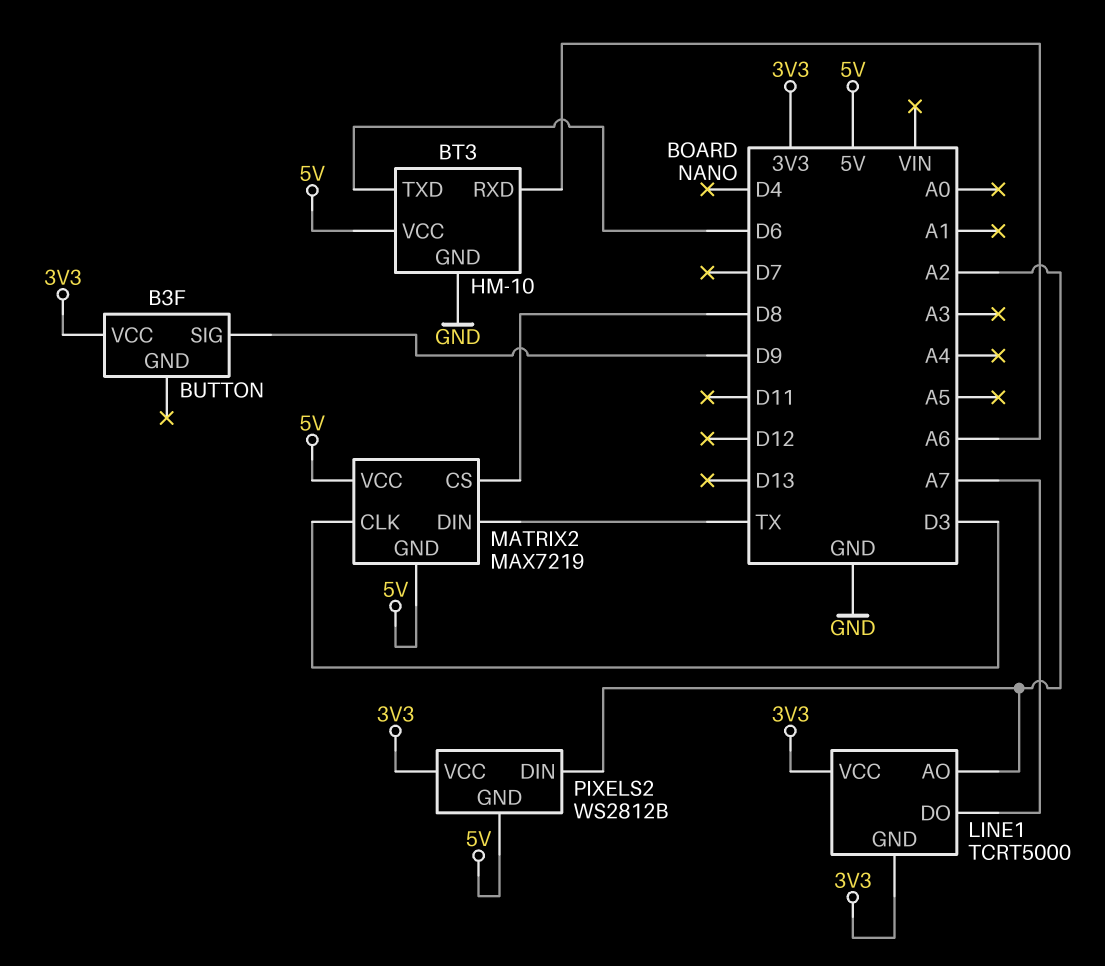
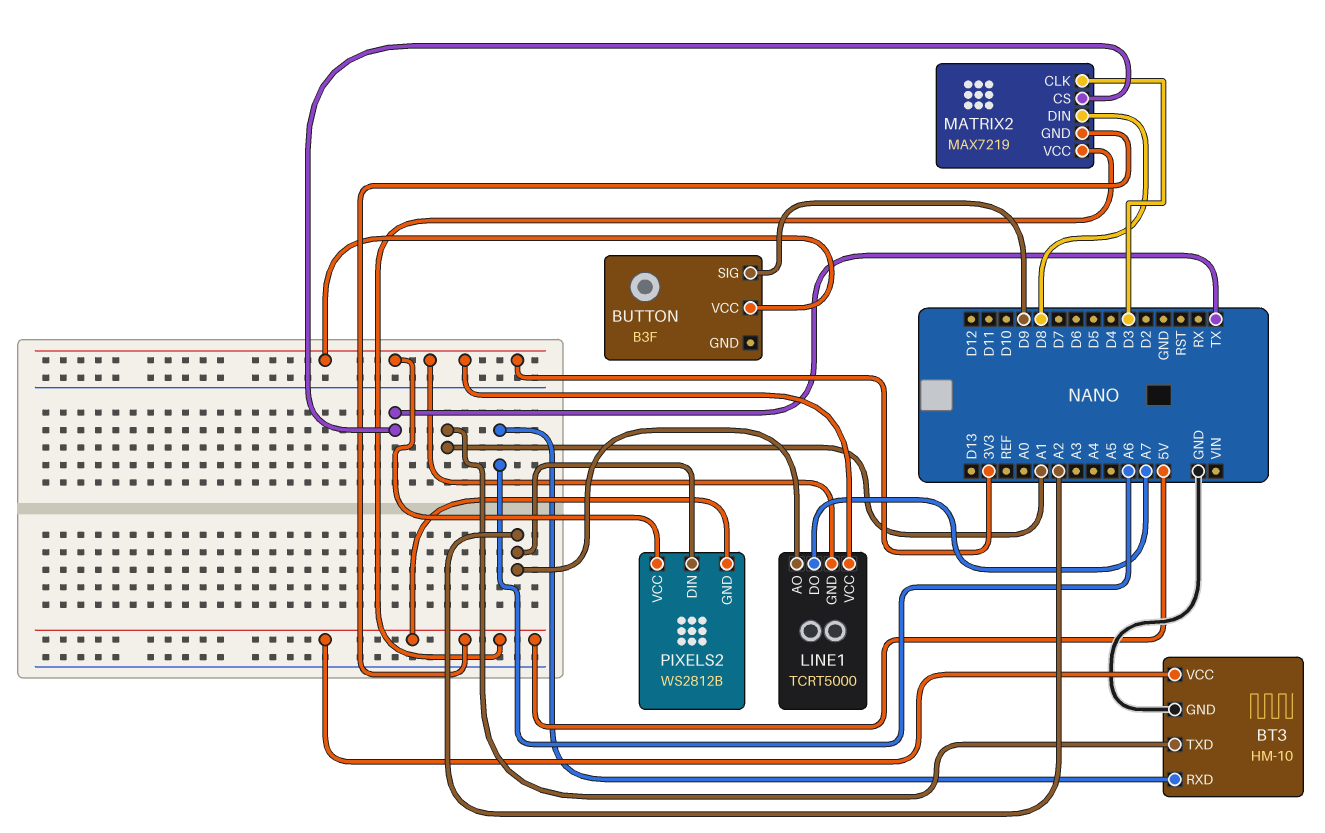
BT3 pin TXD: D6 -> A1
MATRIX2 pin CS: D8 -> TX
MATRIX2 pin DIN: TX -> D8

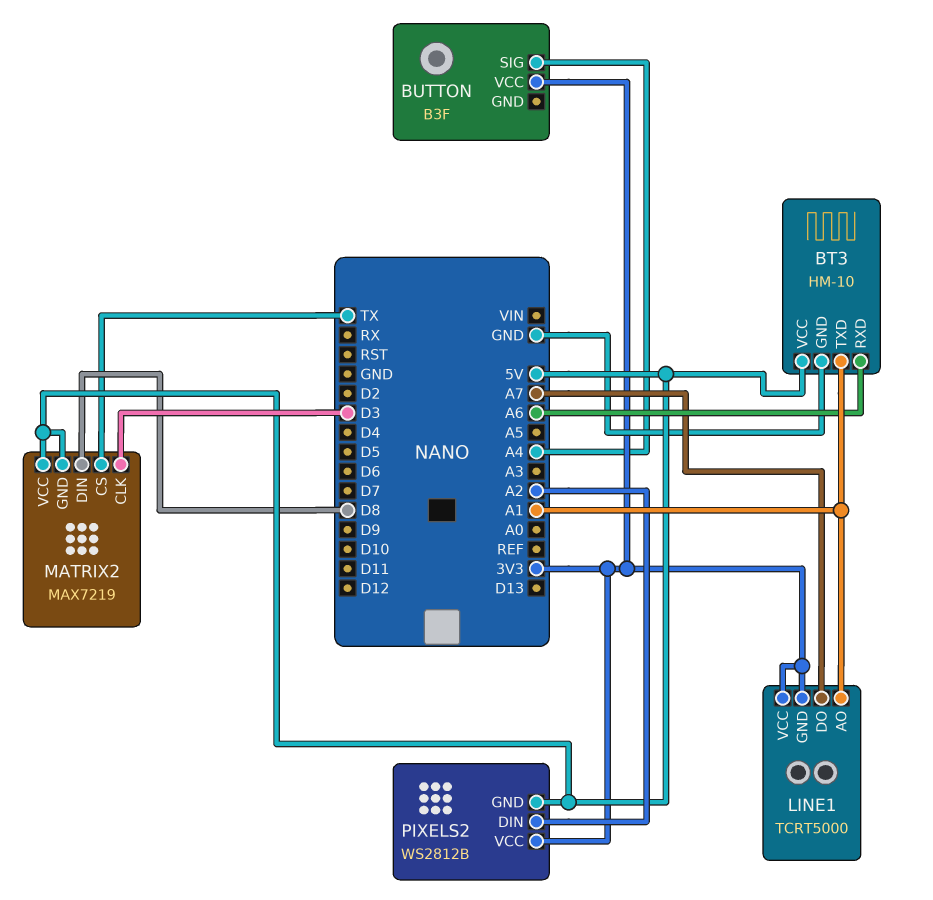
BUTTON pin SIG: D9 -> A4
LINE1 pin AO: A2 -> A1

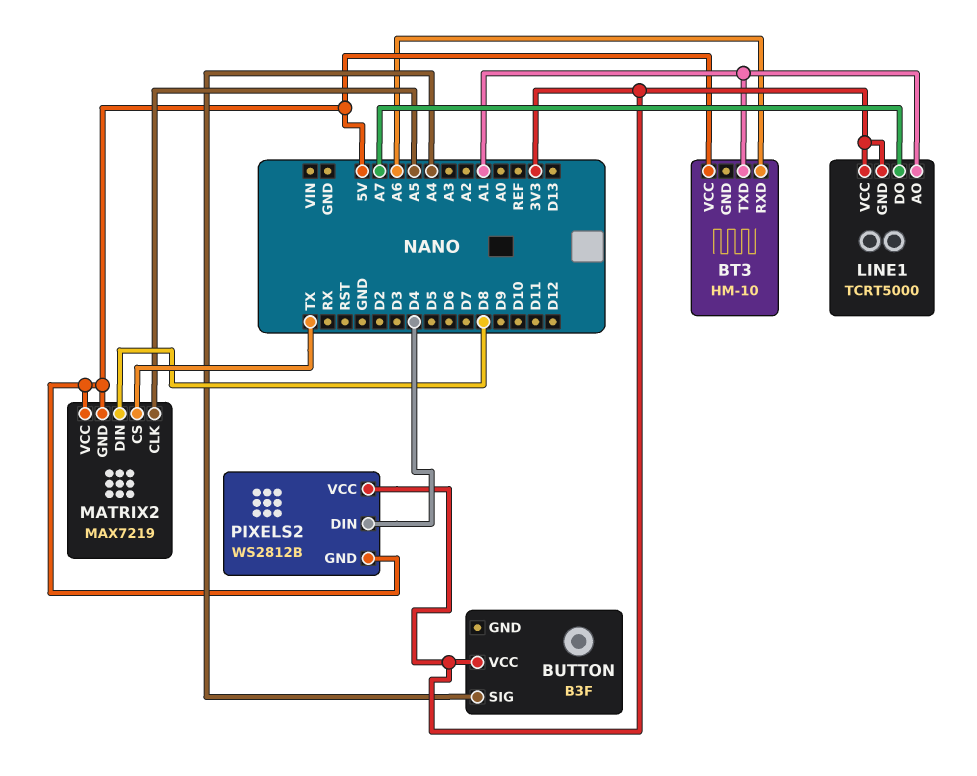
BT3 pin GND: GND -> none
MATRIX2 pin CLK: D3 -> A5
PIXELS2 pin DIN: A2 -> D4

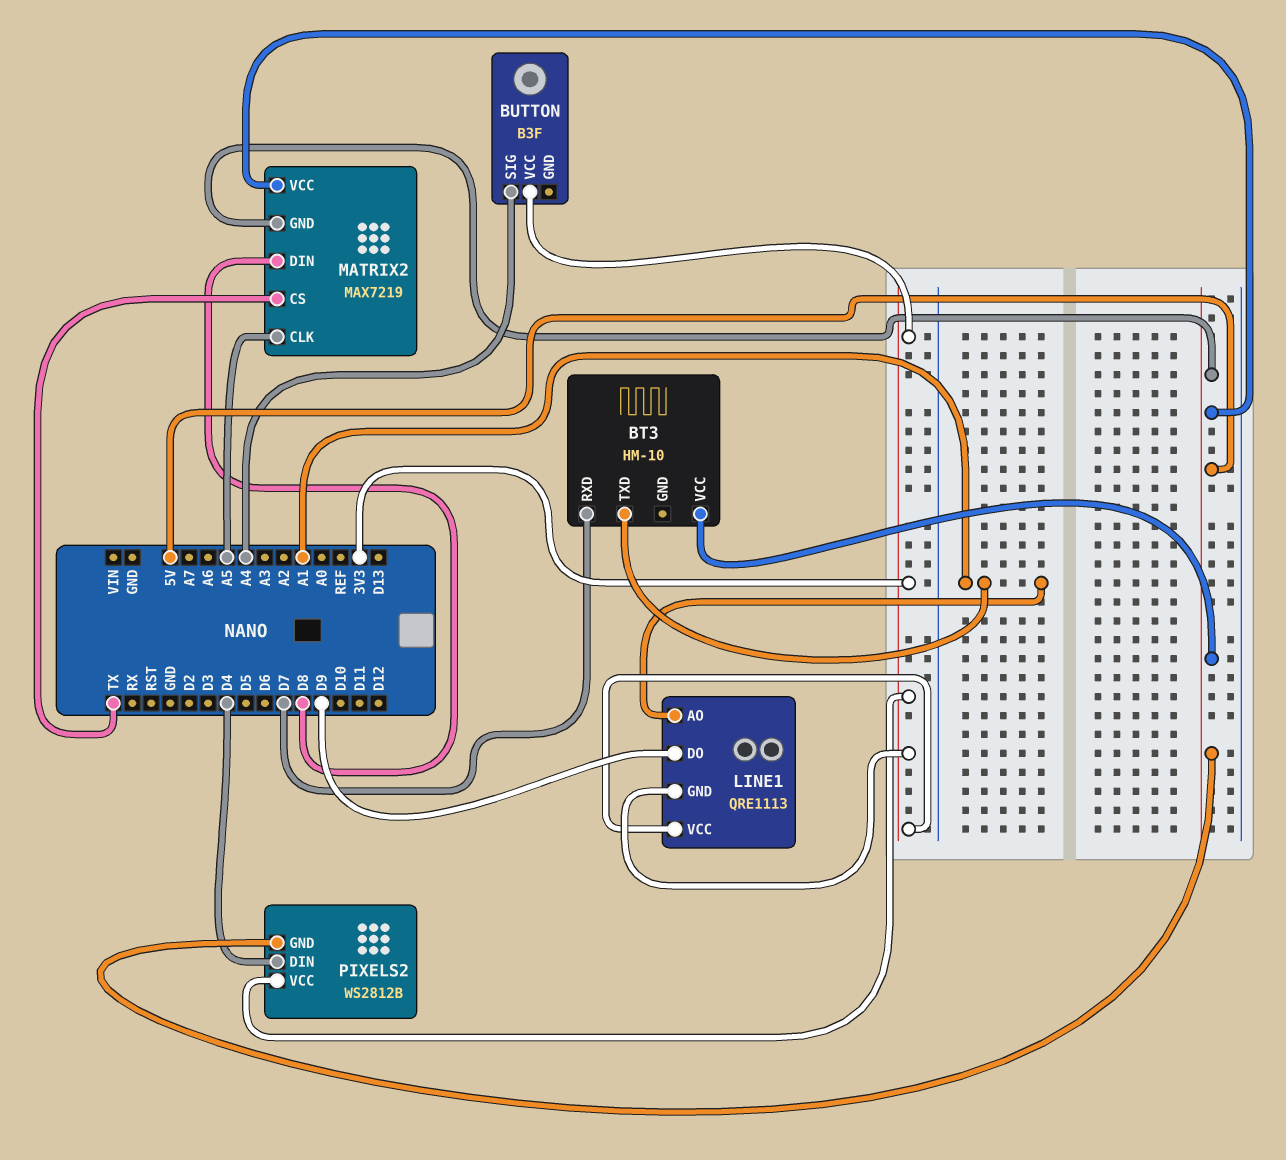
BT3 pin RXD: A6 -> D7
LINE1: TCRT5000 -> QRE1113
LINE1 pin DO: A7 -> D9

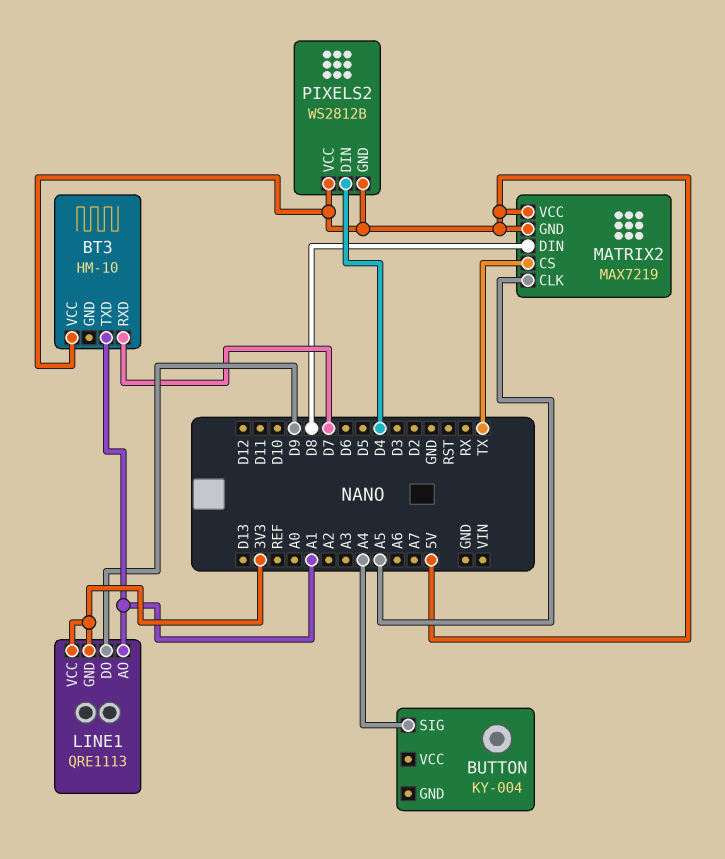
BUTTON: B3F -> KY-004
BUTTON pin VCC: 3V3 -> none
PIXELS2 pin VCC: 3V3 -> 5V

